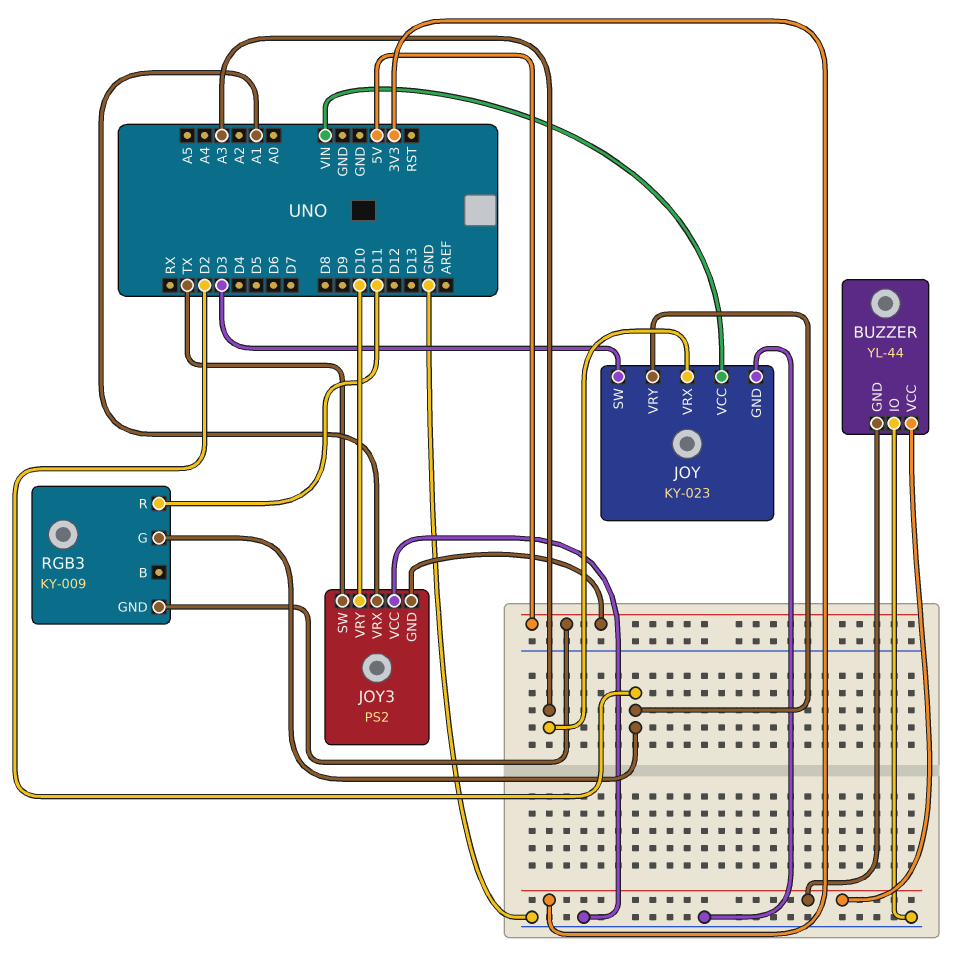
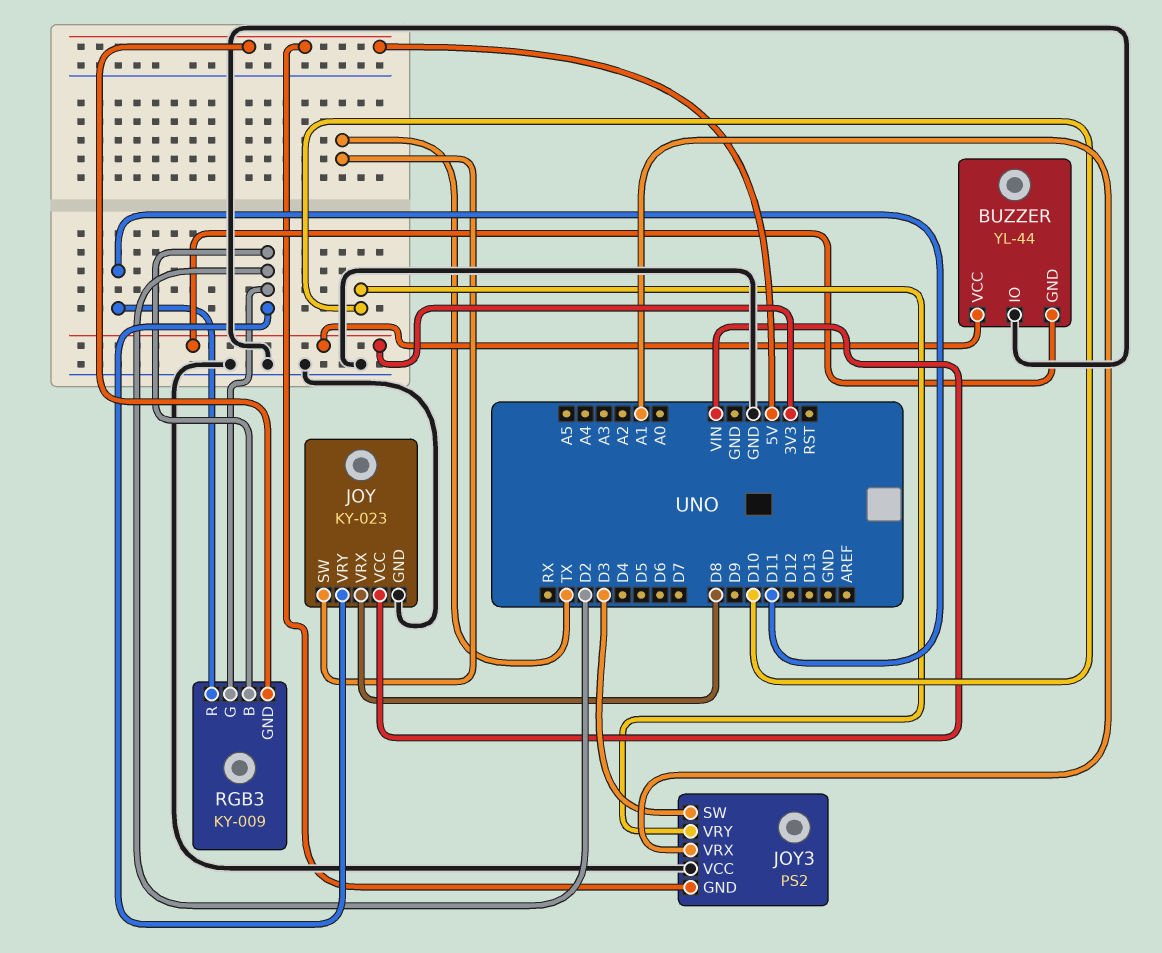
JOY pin SW: D3 -> TX
JOY pin VRX: A3 -> D8
JOY3 pin SW: TX -> D3
RGB3 pin B: none -> D2

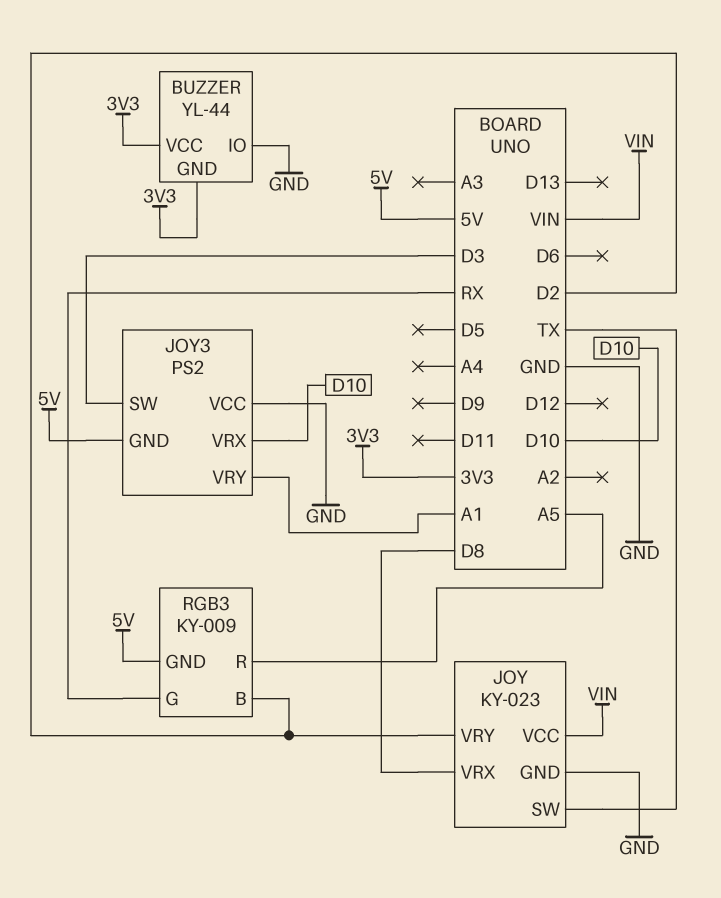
JOY3 pin VRX: A1 -> D10
JOY3 pin VRY: D10 -> A1
RGB3 pin G: D2 -> RX
RGB3 pin R: D11 -> A5

